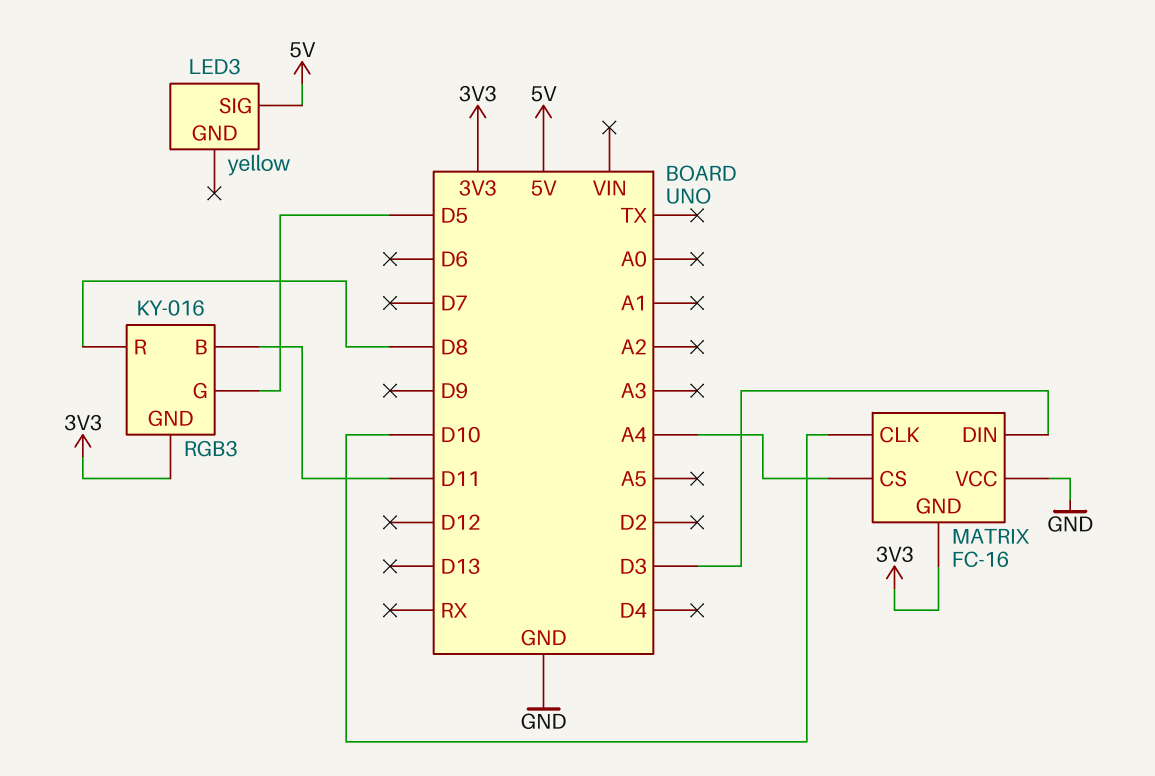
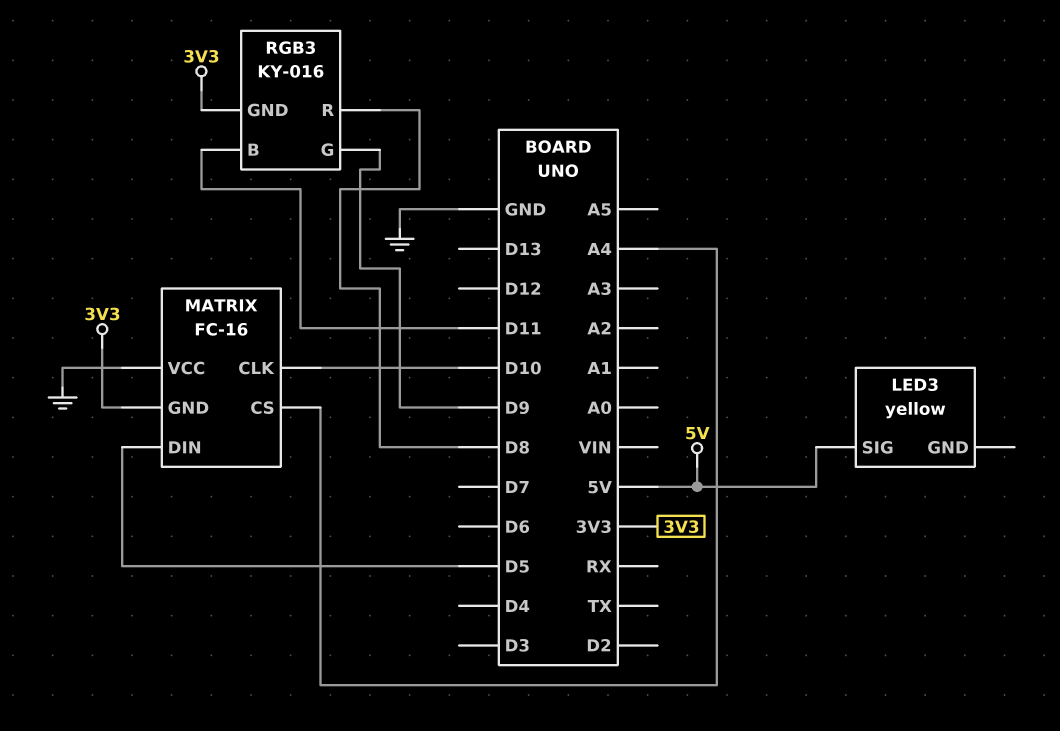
MATRIX pin DIN: D3 -> D5
RGB3 pin G: D5 -> D9

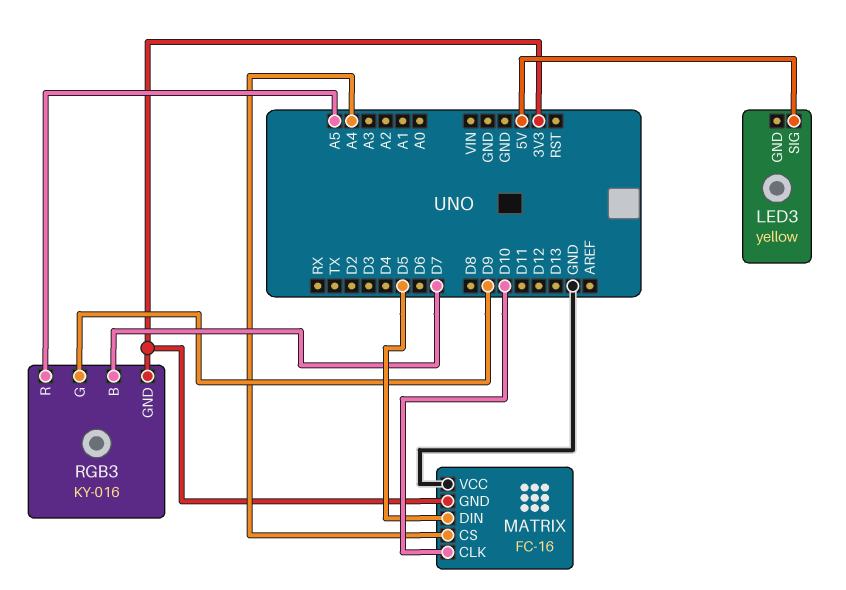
RGB3 pin B: D11 -> D7
RGB3 pin R: D8 -> A5

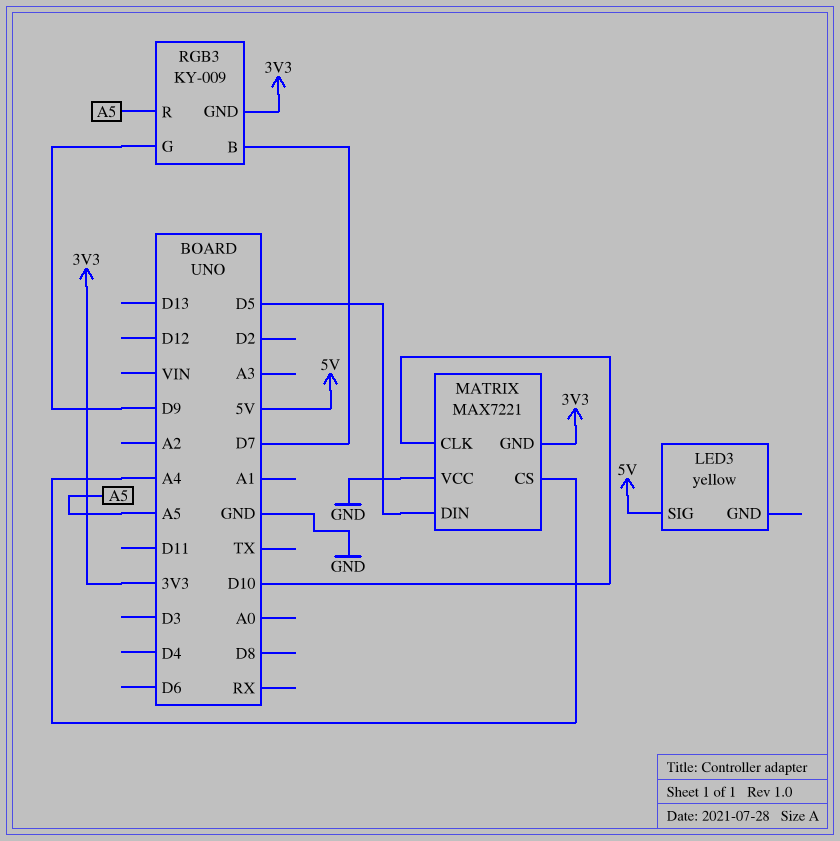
MATRIX: FC-16 -> MAX7221
RGB3: KY-016 -> KY-009

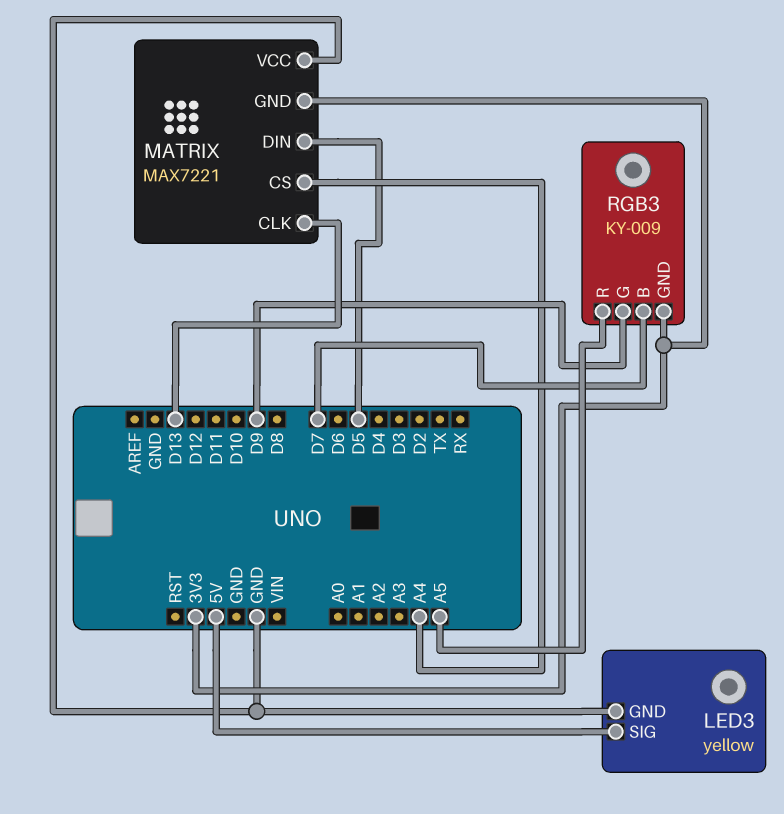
LED3 pin GND: none -> GND
MATRIX pin CLK: D10 -> D13

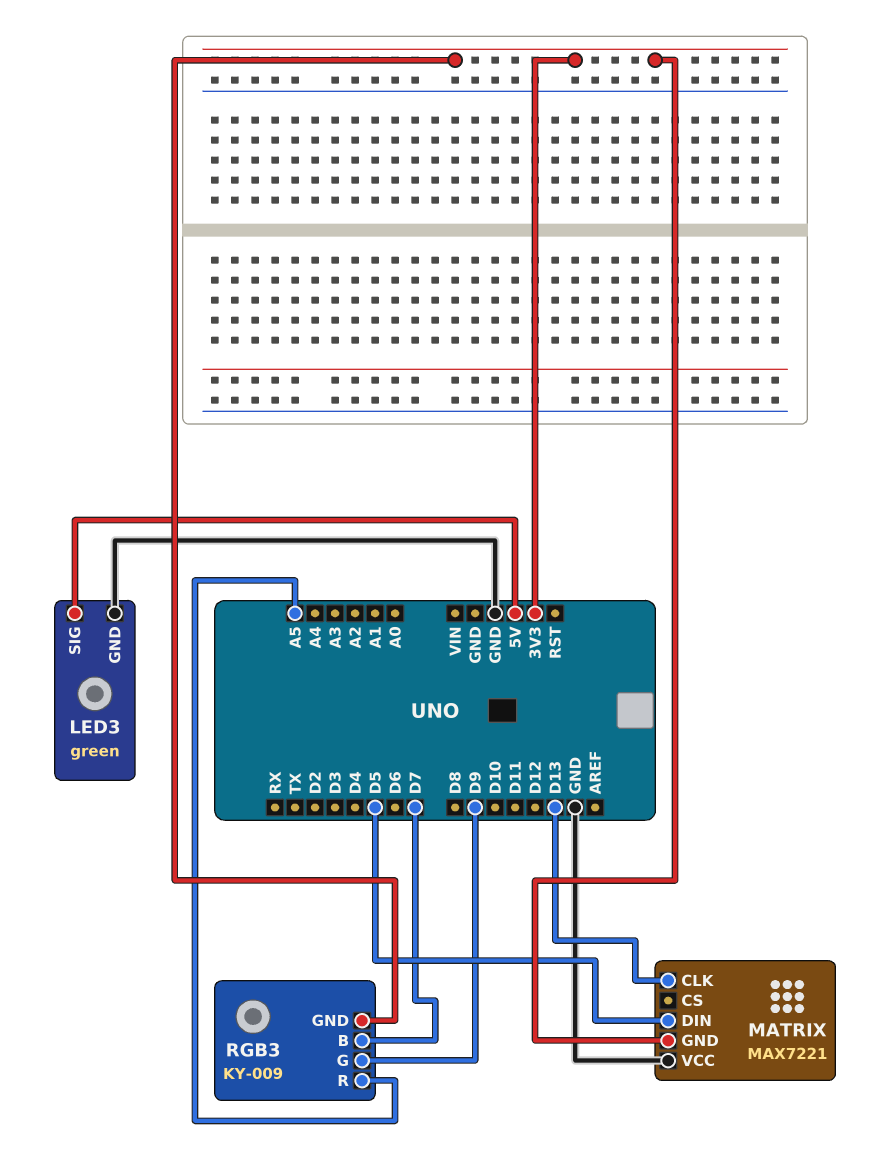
LED3: yellow -> green
MATRIX pin CS: A4 -> none

